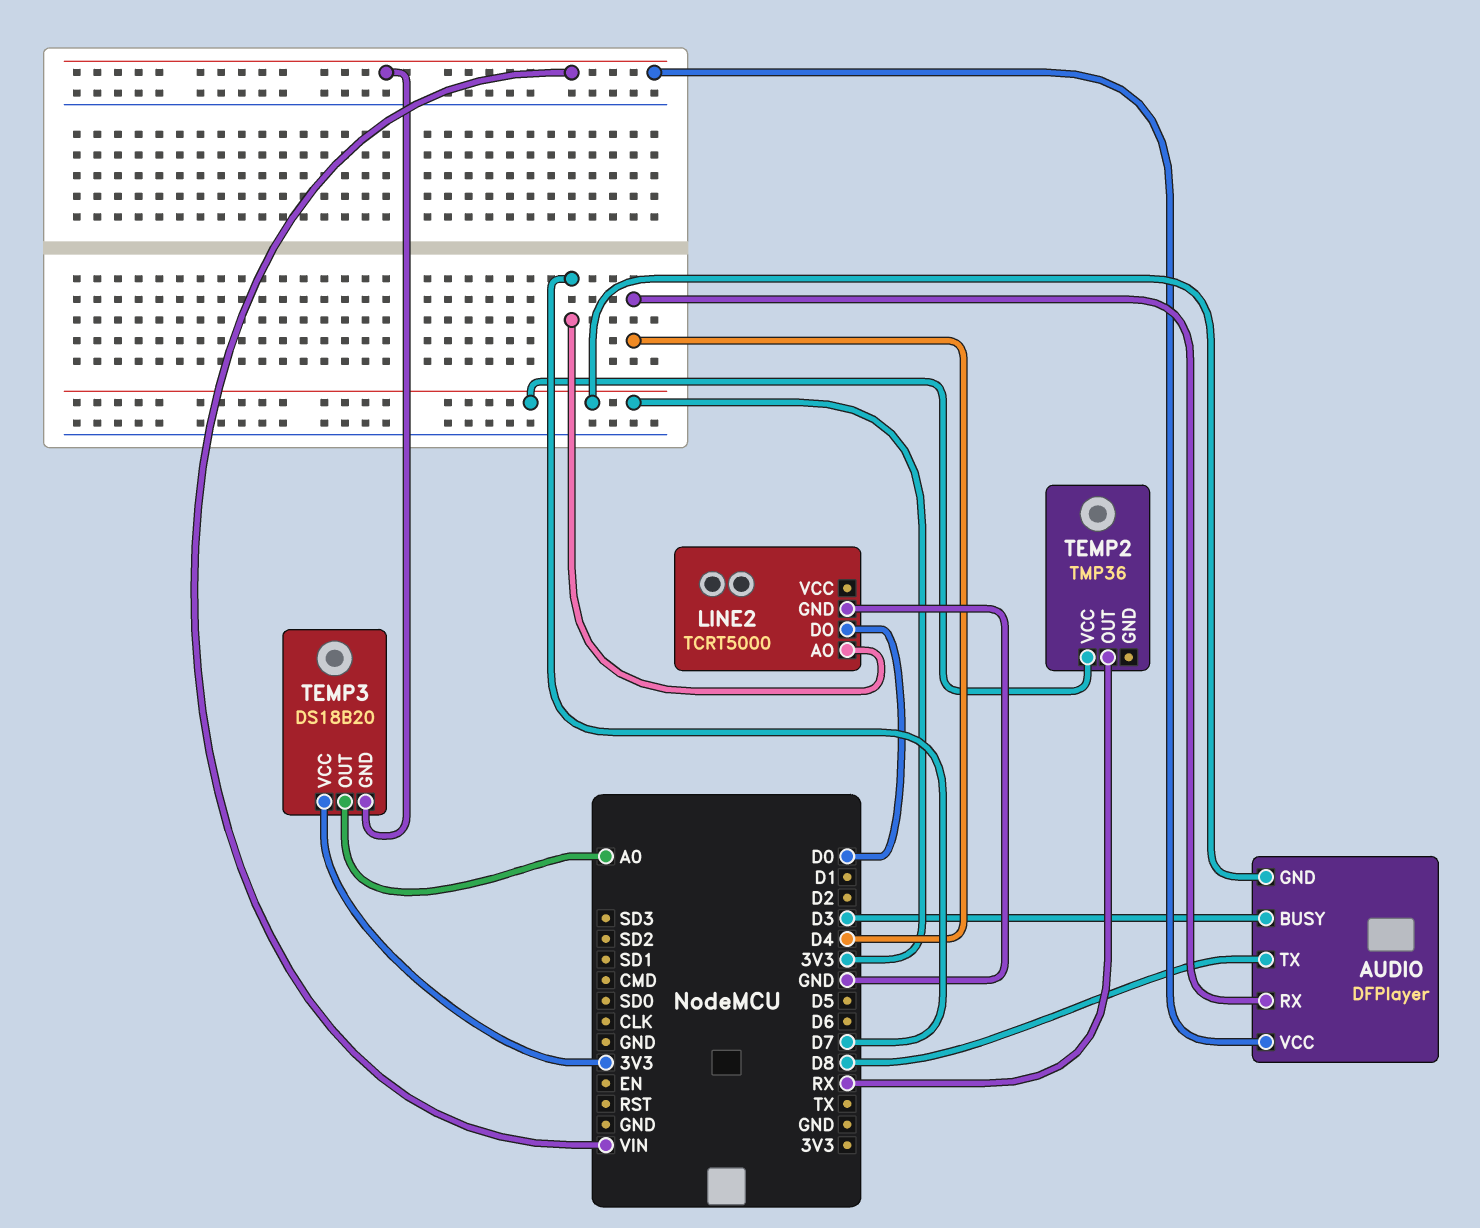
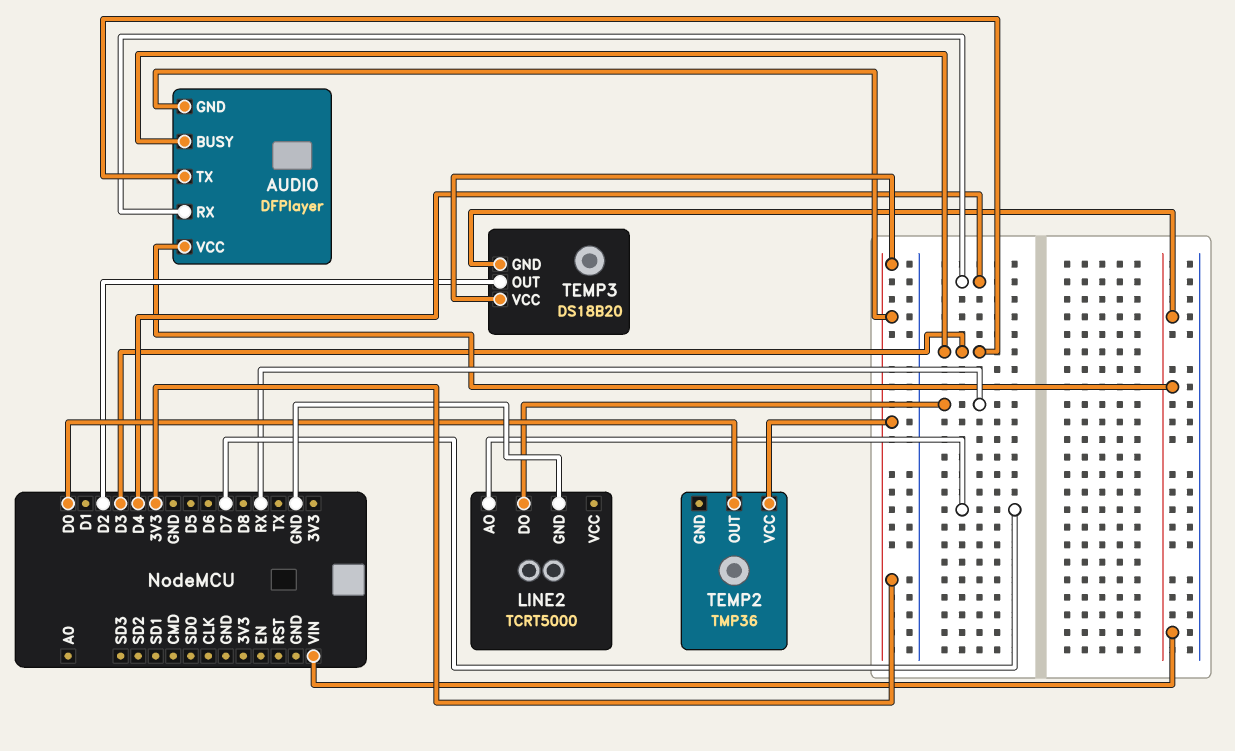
AUDIO pin TX: D8 -> D3
LINE2 pin DO: D0 -> RX
TEMP2 pin OUT: RX -> D0
TEMP3 pin OUT: A0 -> D2

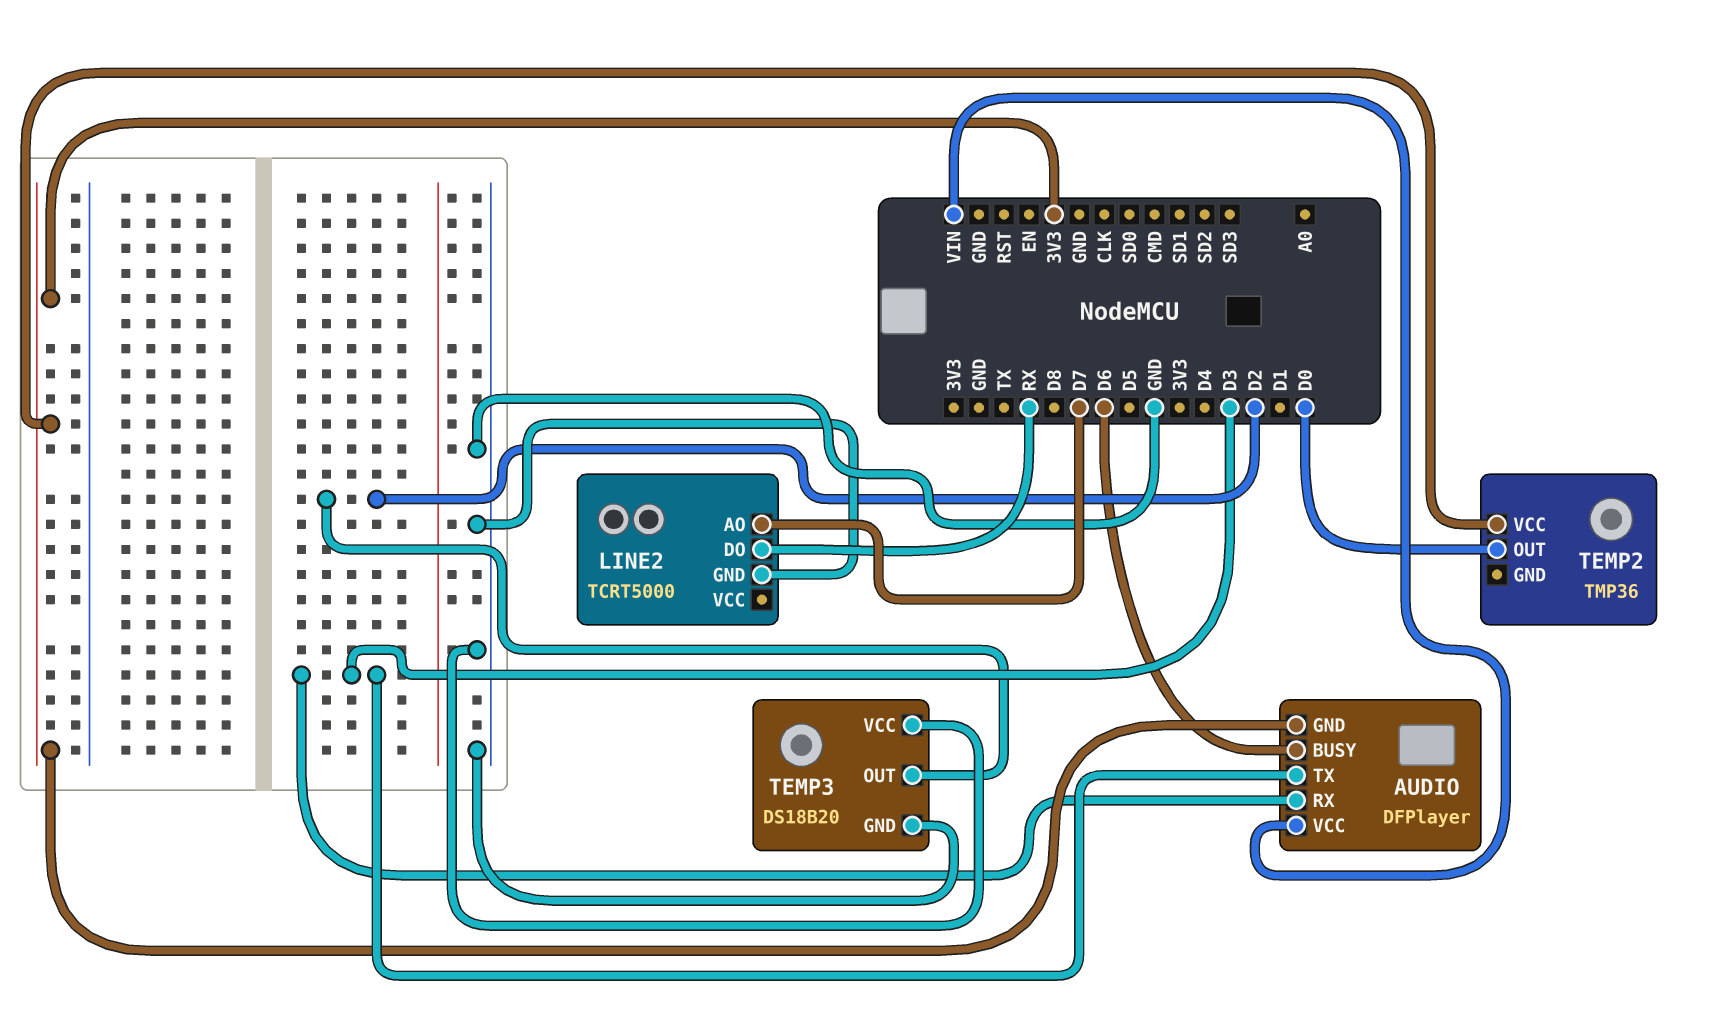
AUDIO pin BUSY: D3 -> D6
AUDIO pin RX: D4 -> D3
TEMP3 pin GND: VIN -> GND
TEMP3 pin VCC: 3V3 -> GND

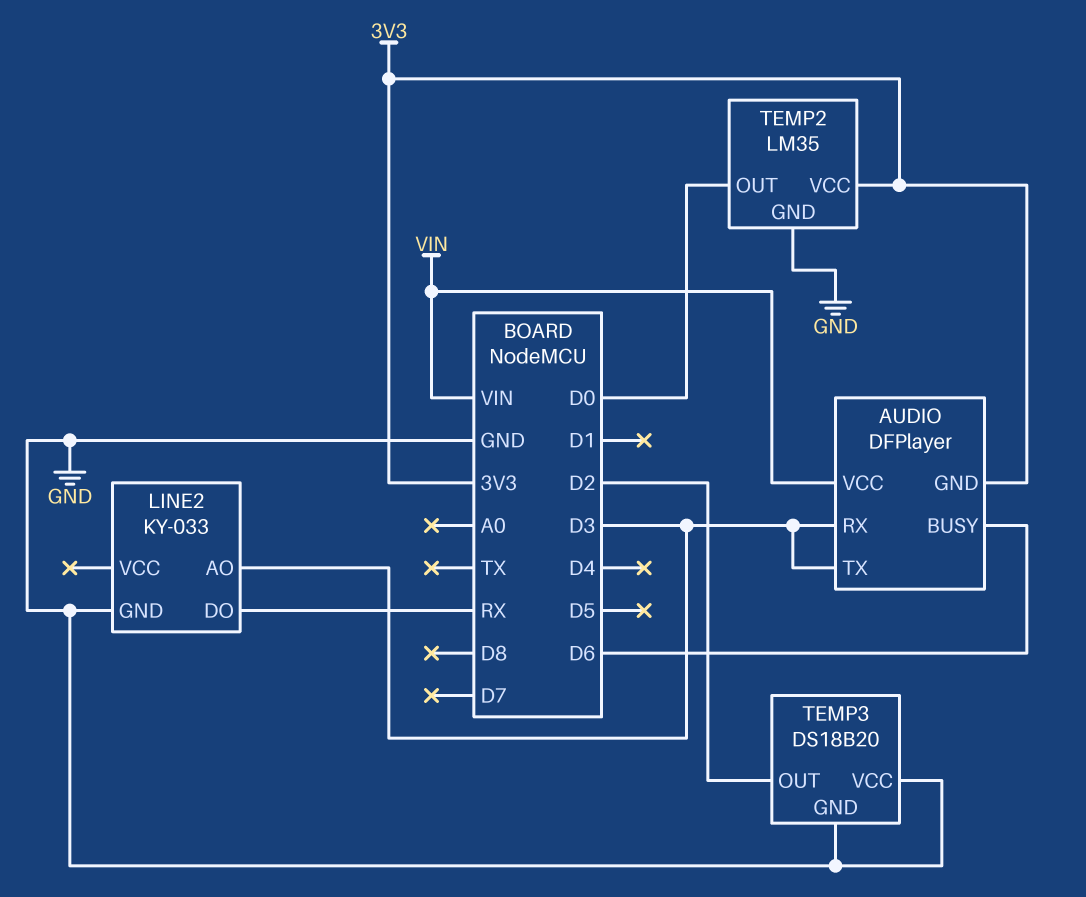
LINE2: TCRT5000 -> KY-033
LINE2 pin AO: D7 -> D3
TEMP2: TMP36 -> LM35
TEMP2 pin GND: none -> GND

